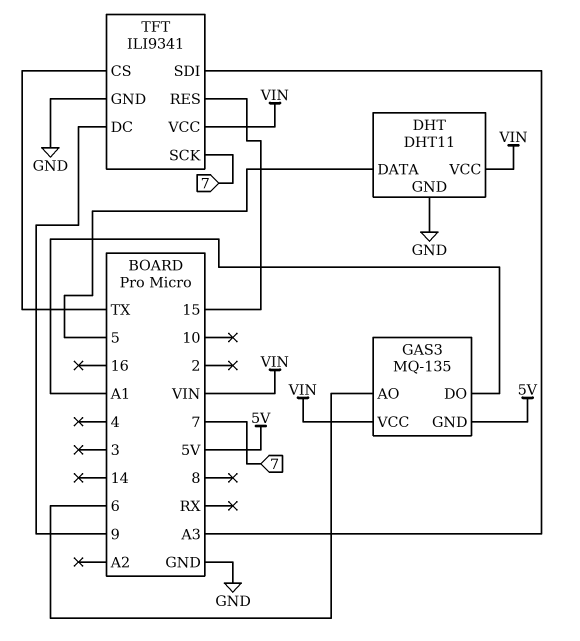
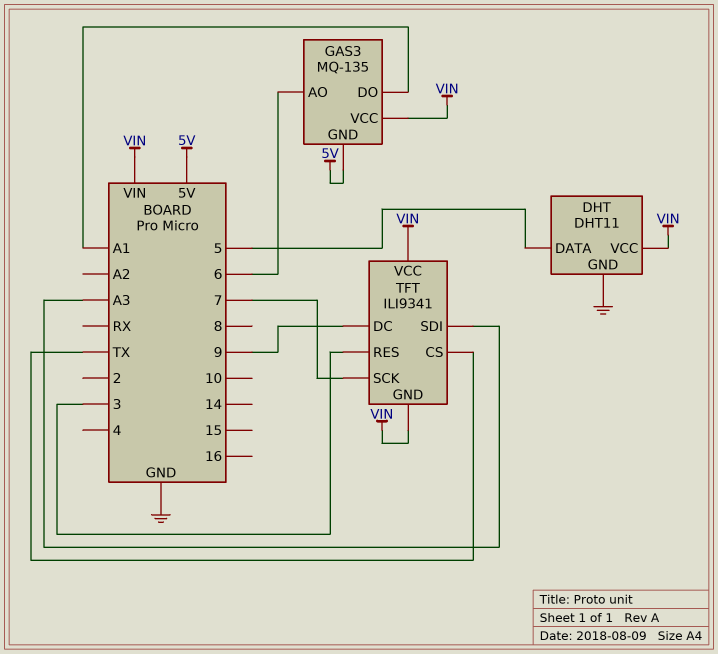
TFT pin GND: GND -> VIN
TFT pin RES: 15 -> 3

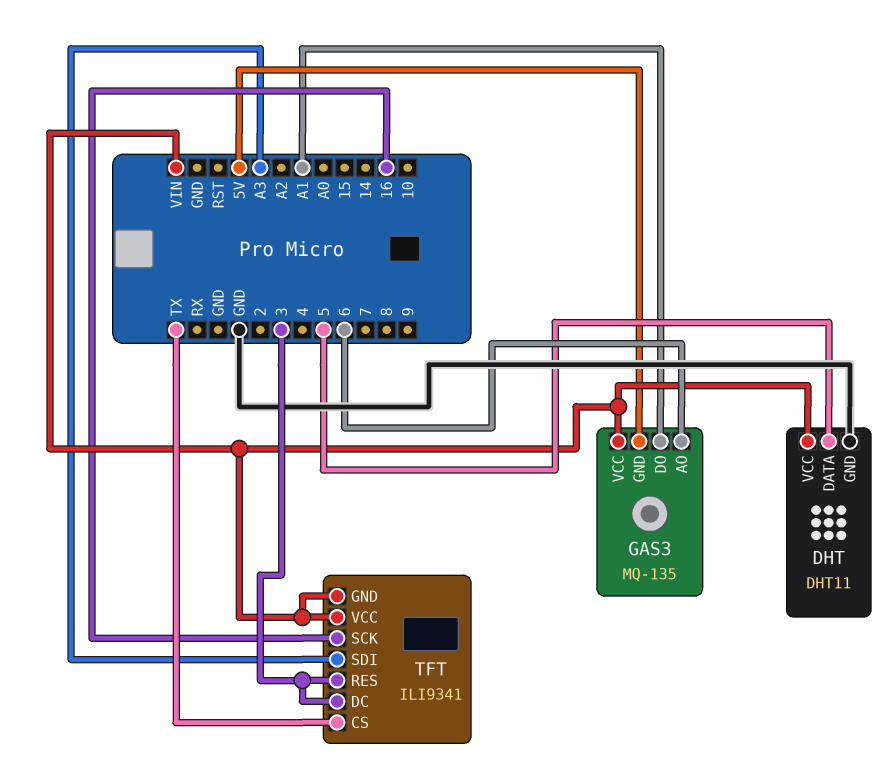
TFT pin DC: 9 -> 3
TFT pin SCK: 7 -> 16

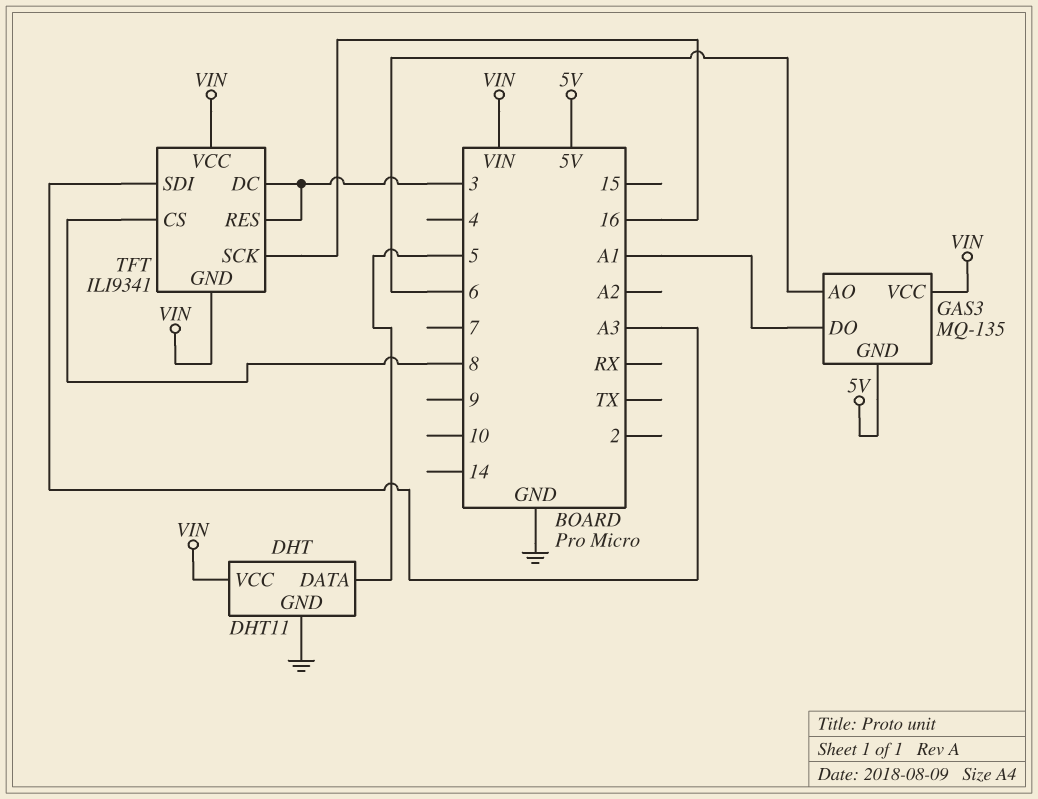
TFT pin CS: TX -> 8

